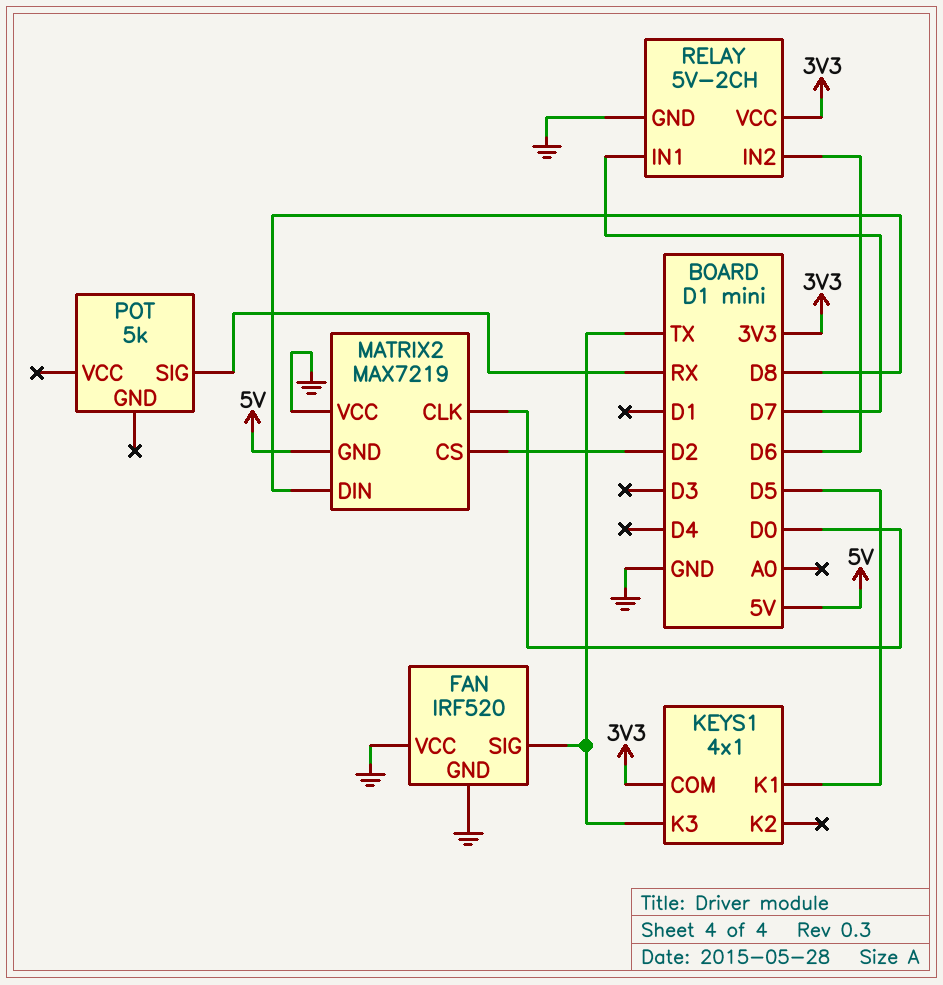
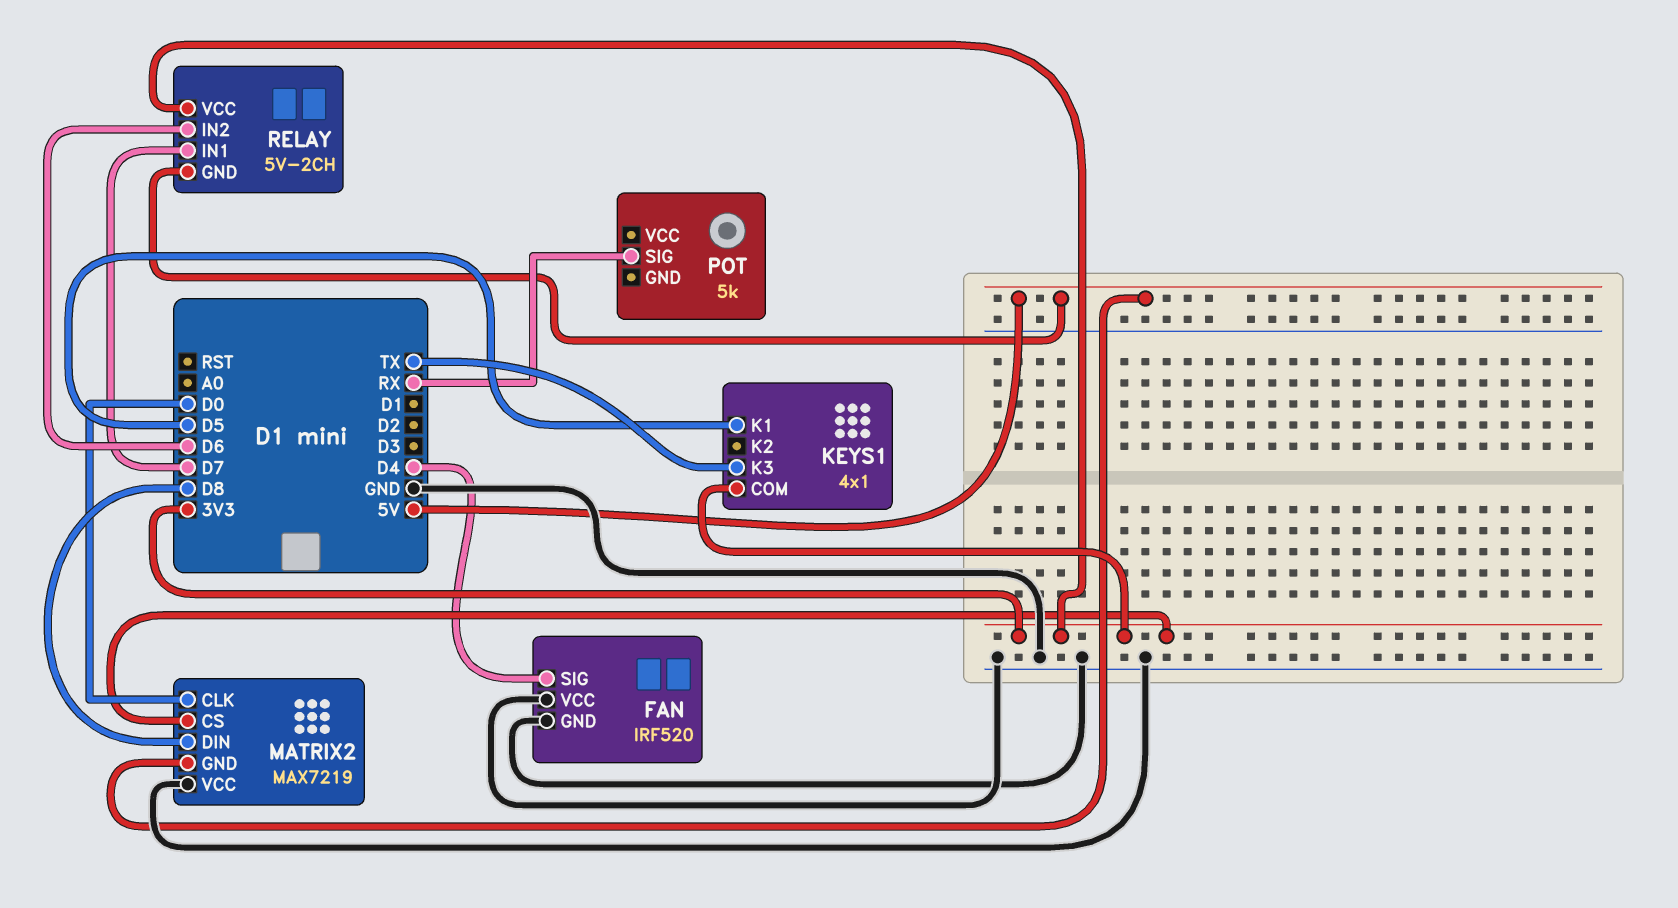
FAN pin SIG: TX -> D4
MATRIX2 pin CS: D2 -> 3V3
RELAY pin GND: GND -> 5V

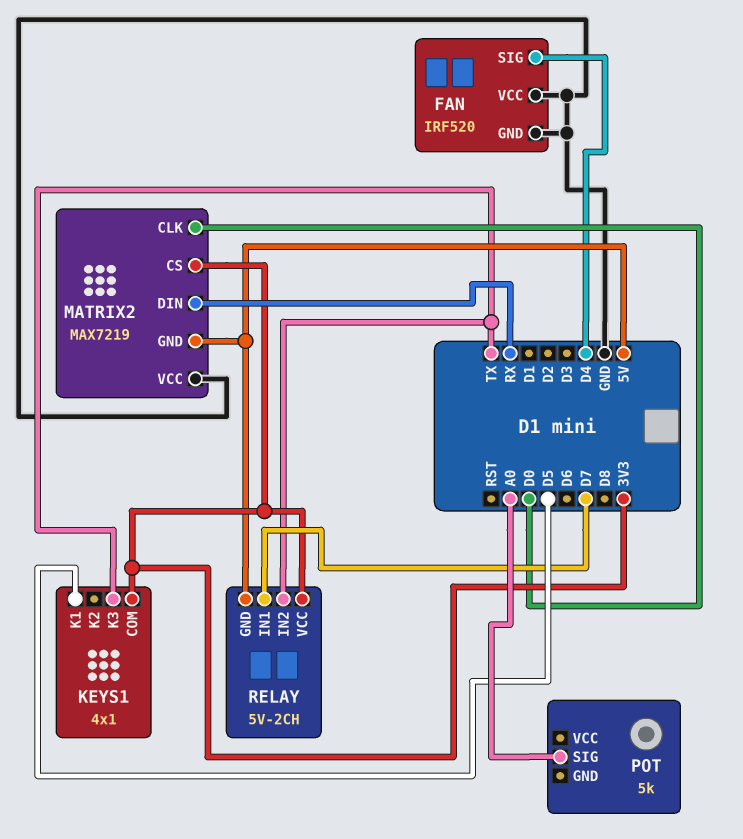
MATRIX2 pin DIN: D8 -> RX
POT pin SIG: RX -> A0
RELAY pin IN2: D6 -> TX

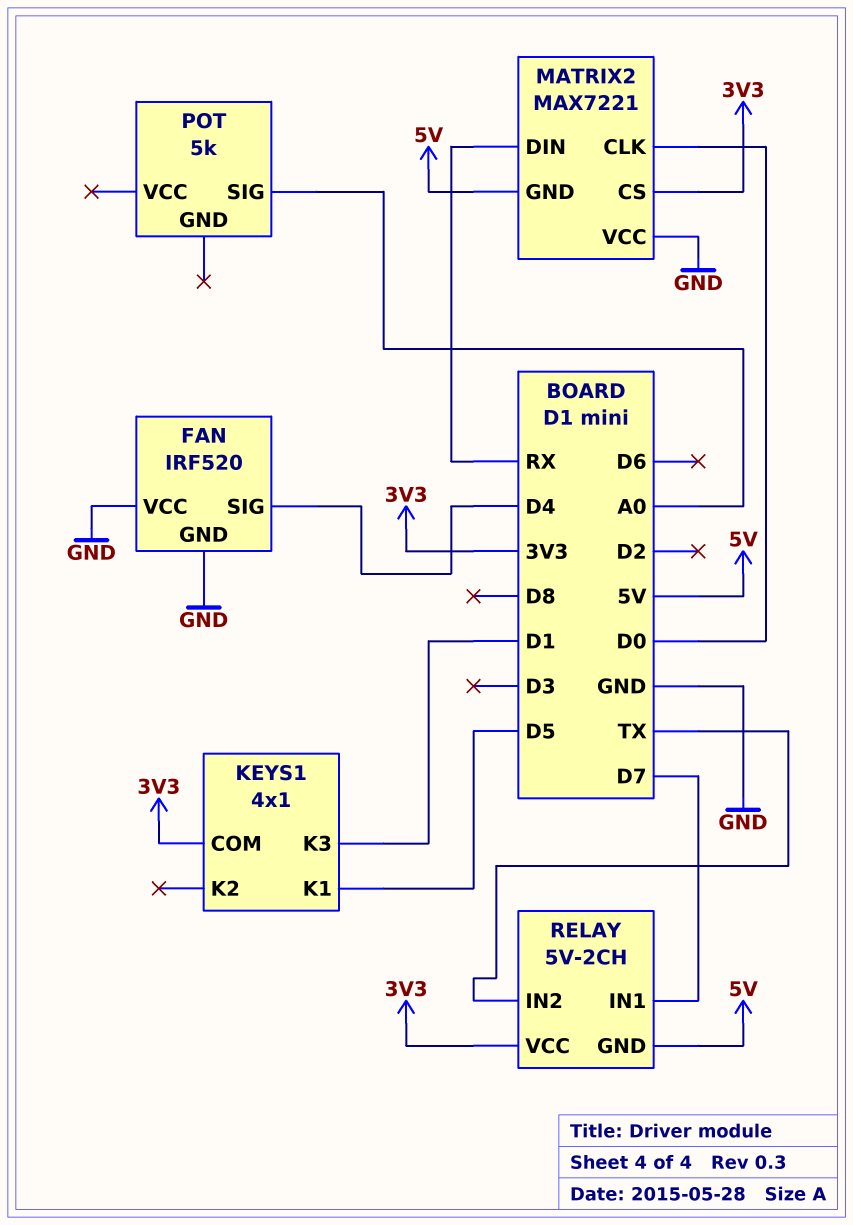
KEYS1 pin K3: TX -> D1
MATRIX2: MAX7219 -> MAX7221

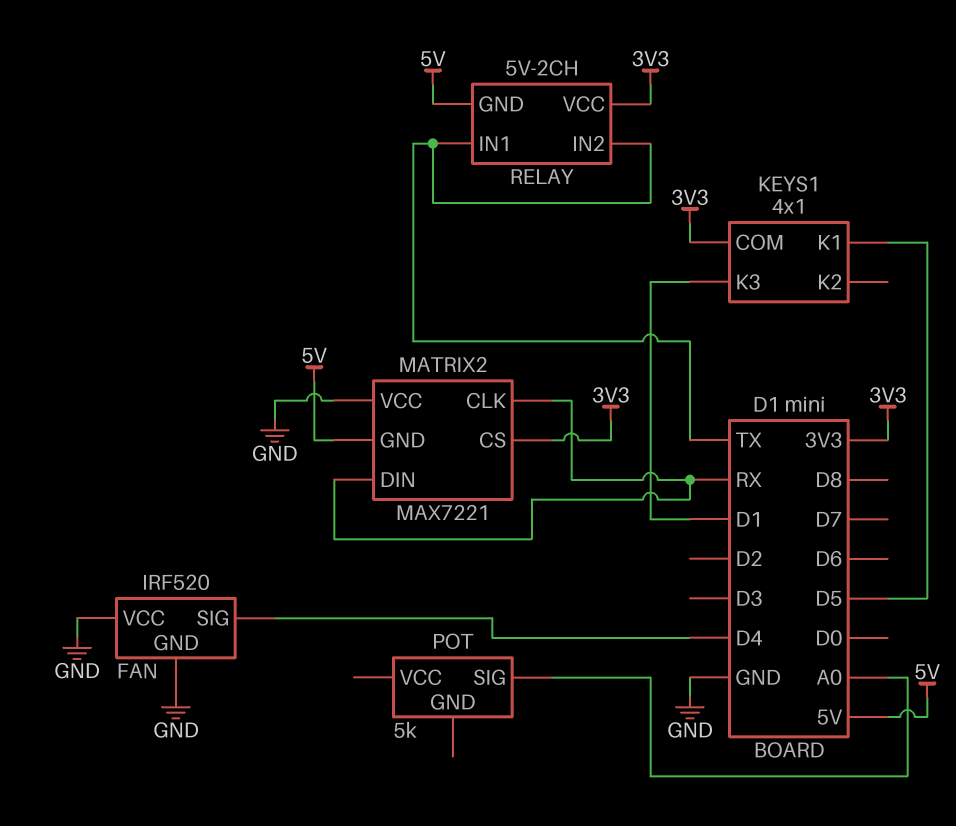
MATRIX2 pin CLK: D0 -> RX
RELAY pin IN1: D7 -> TX

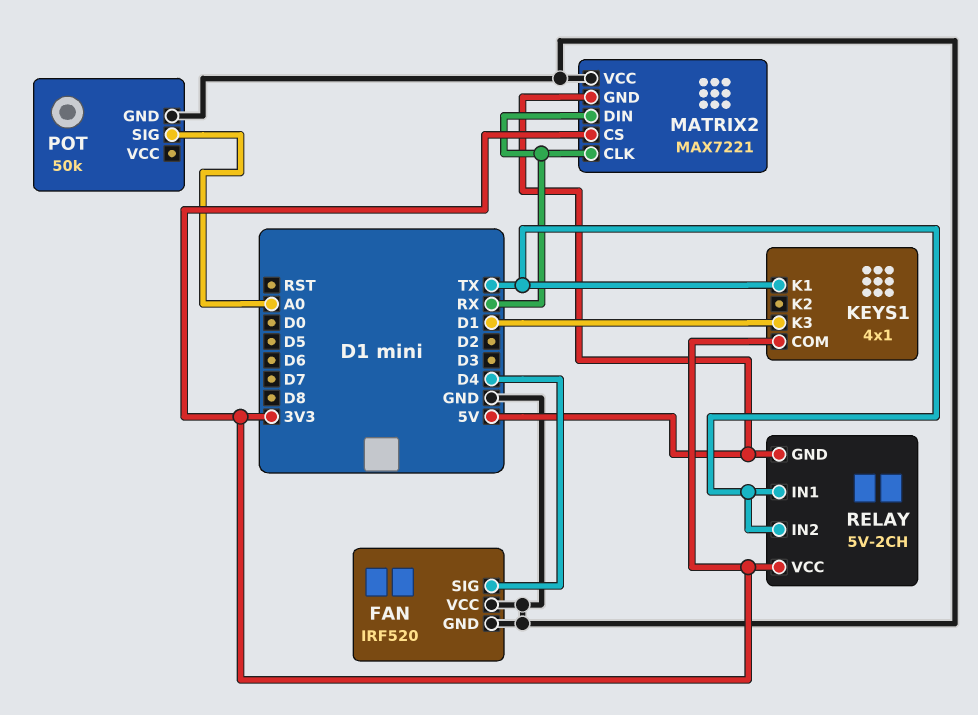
KEYS1 pin K1: D5 -> TX
POT: 5k -> 50k
POT pin GND: none -> GND

